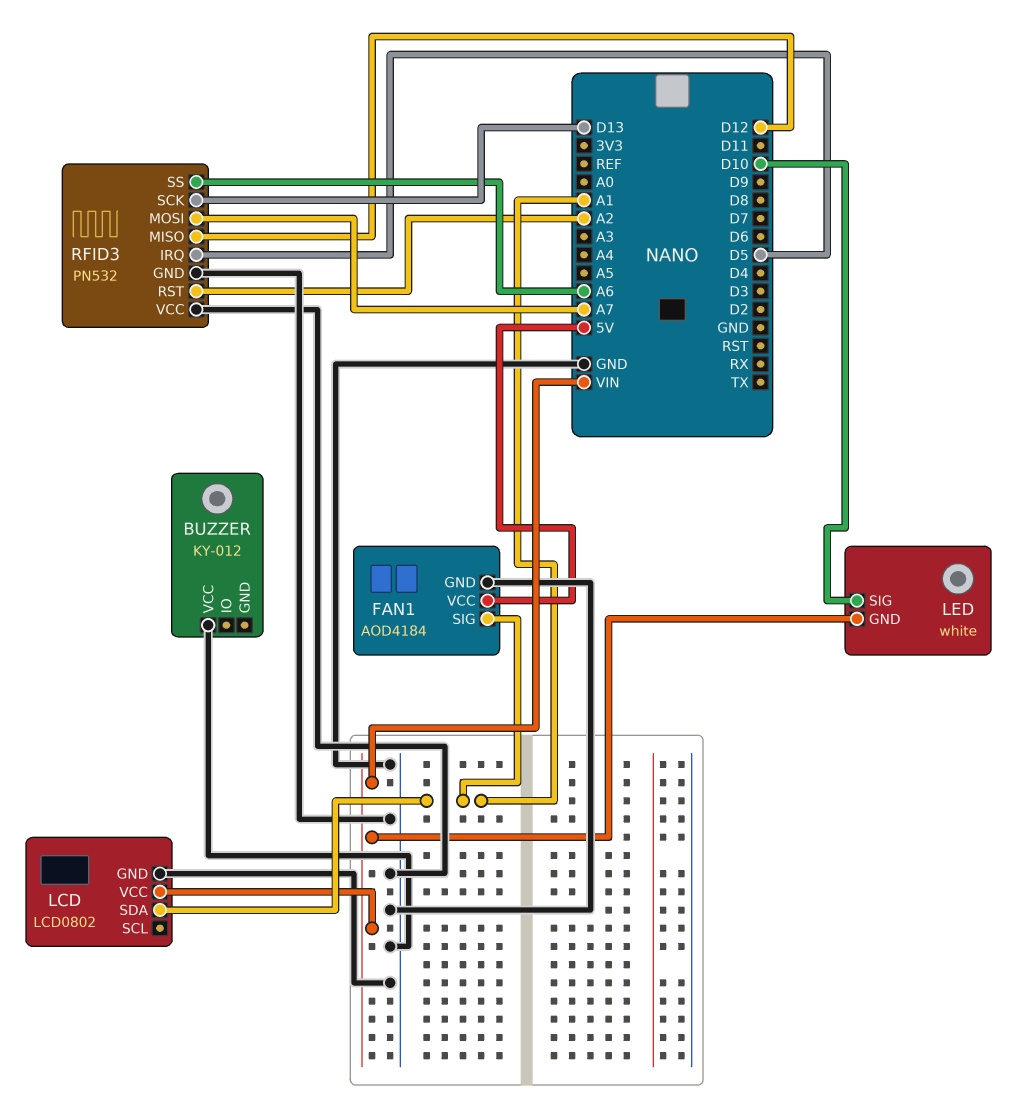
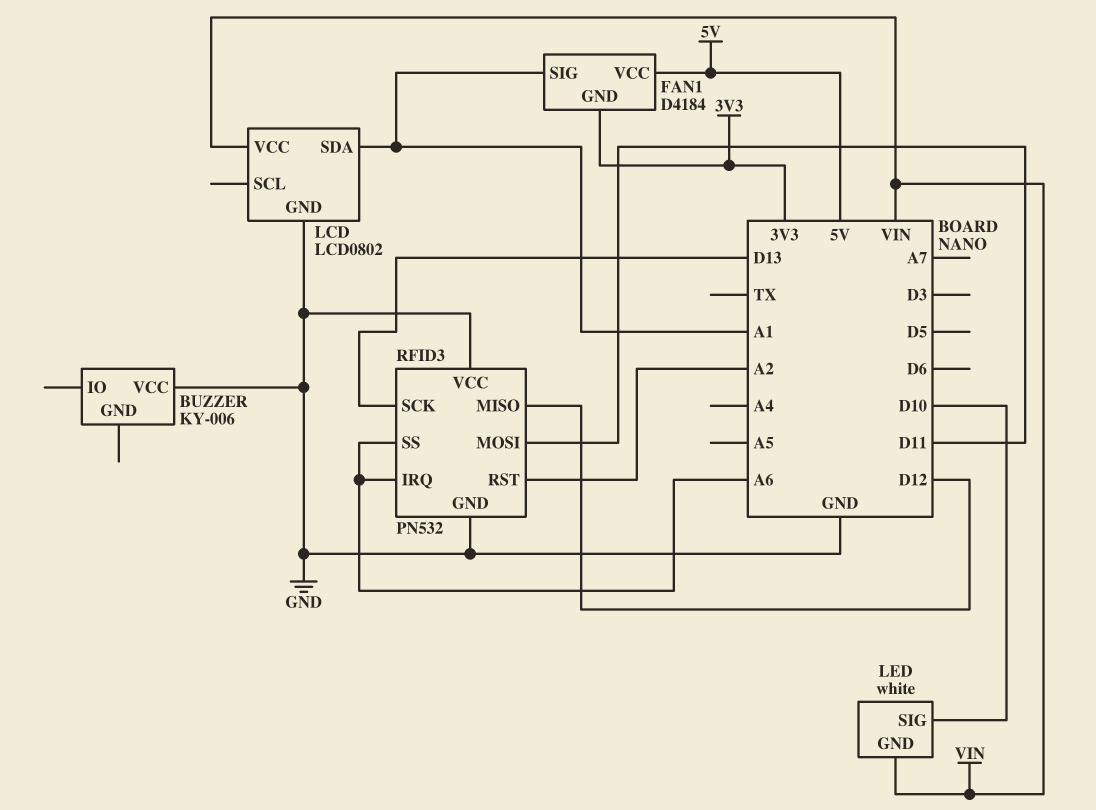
BUZZER: KY-012 -> KY-006
FAN1: AOD4184 -> D4184
FAN1 pin GND: GND -> 3V3
RFID3 pin IRQ: D5 -> A6
RFID3 pin MOSI: A7 -> D11

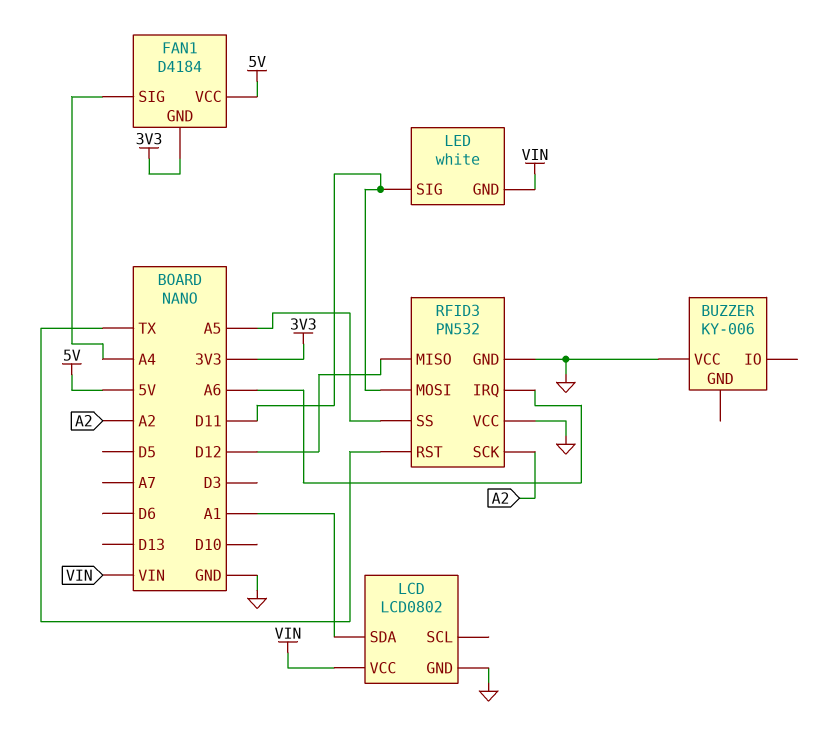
FAN1 pin SIG: A1 -> A4
LED pin SIG: D10 -> D11
RFID3 pin RST: A2 -> TX
RFID3 pin SCK: D13 -> A2
RFID3 pin SS: A6 -> A5

